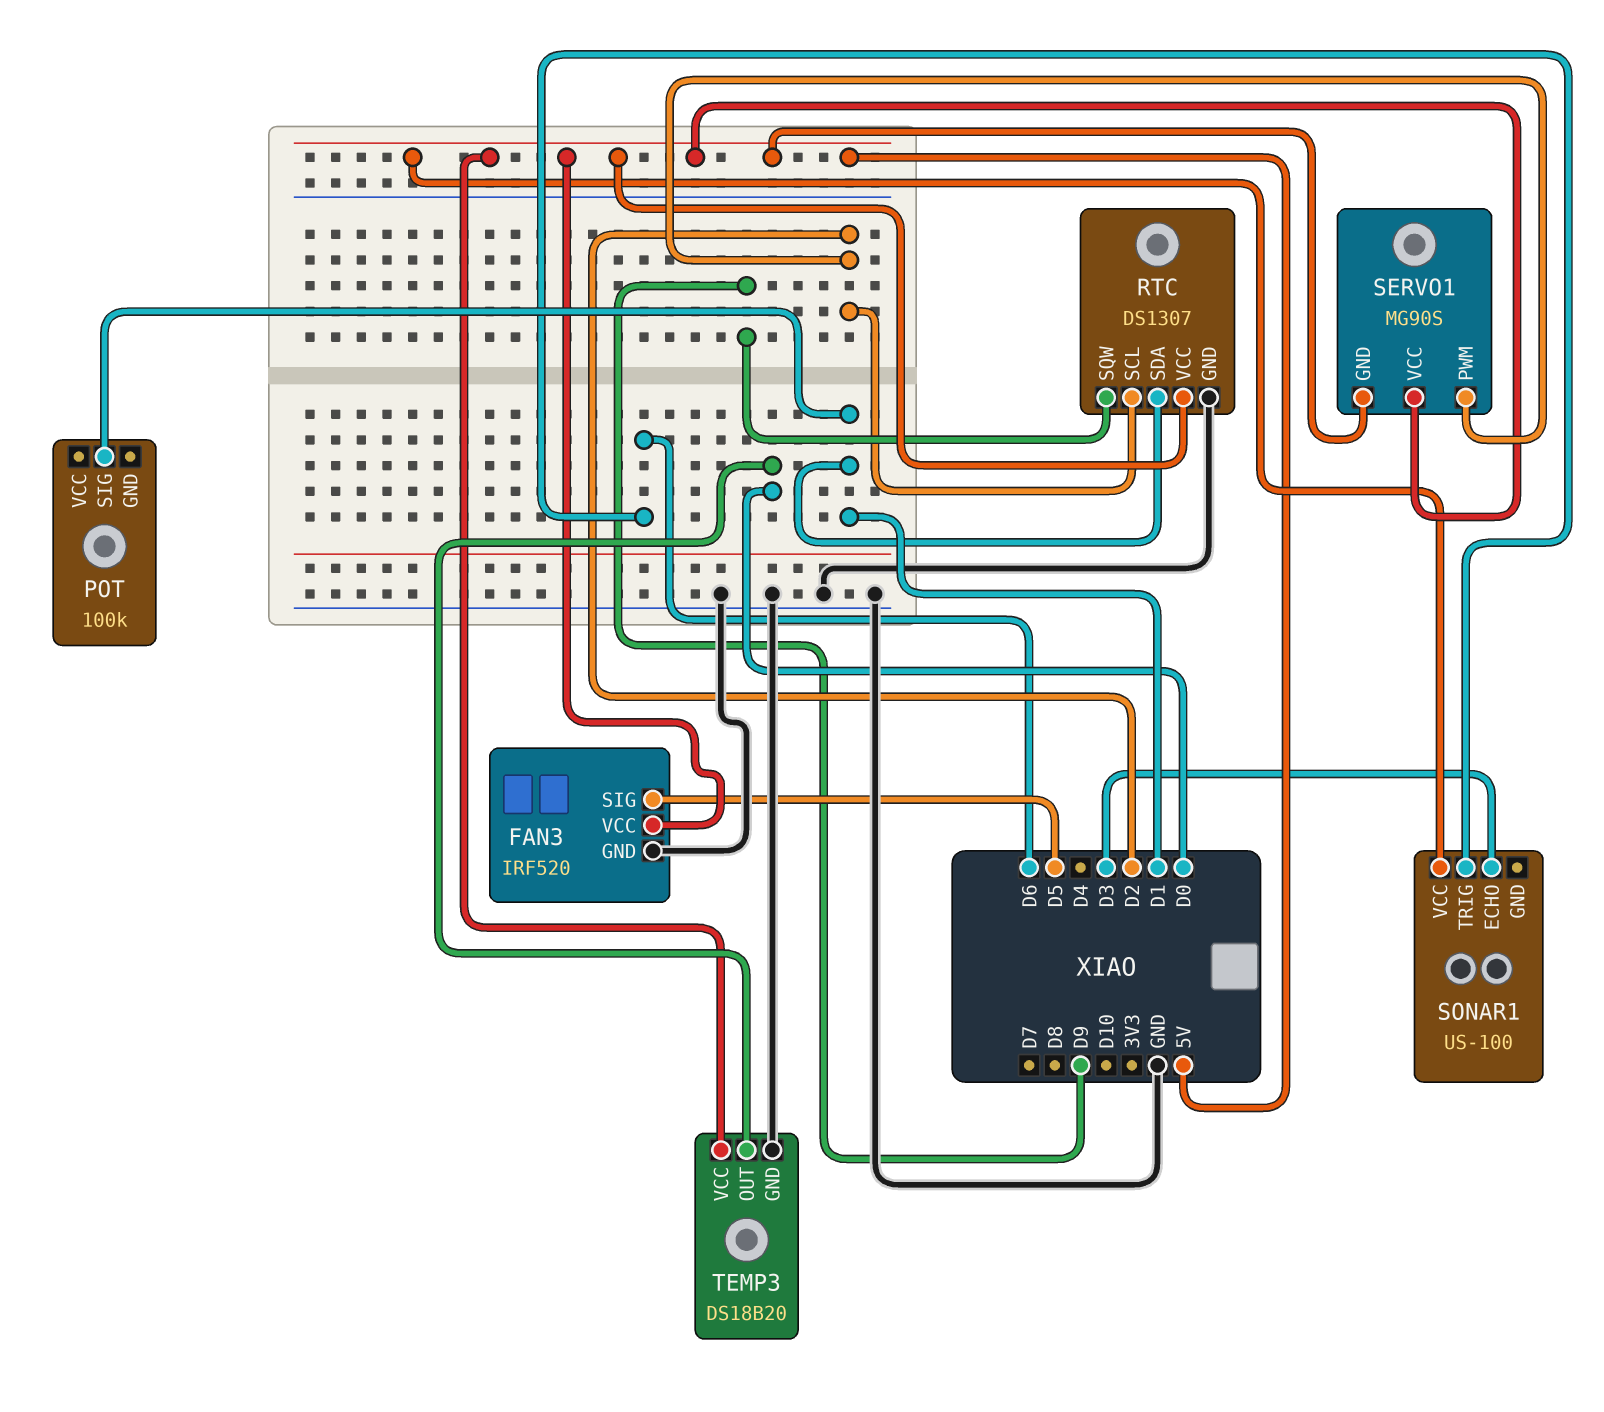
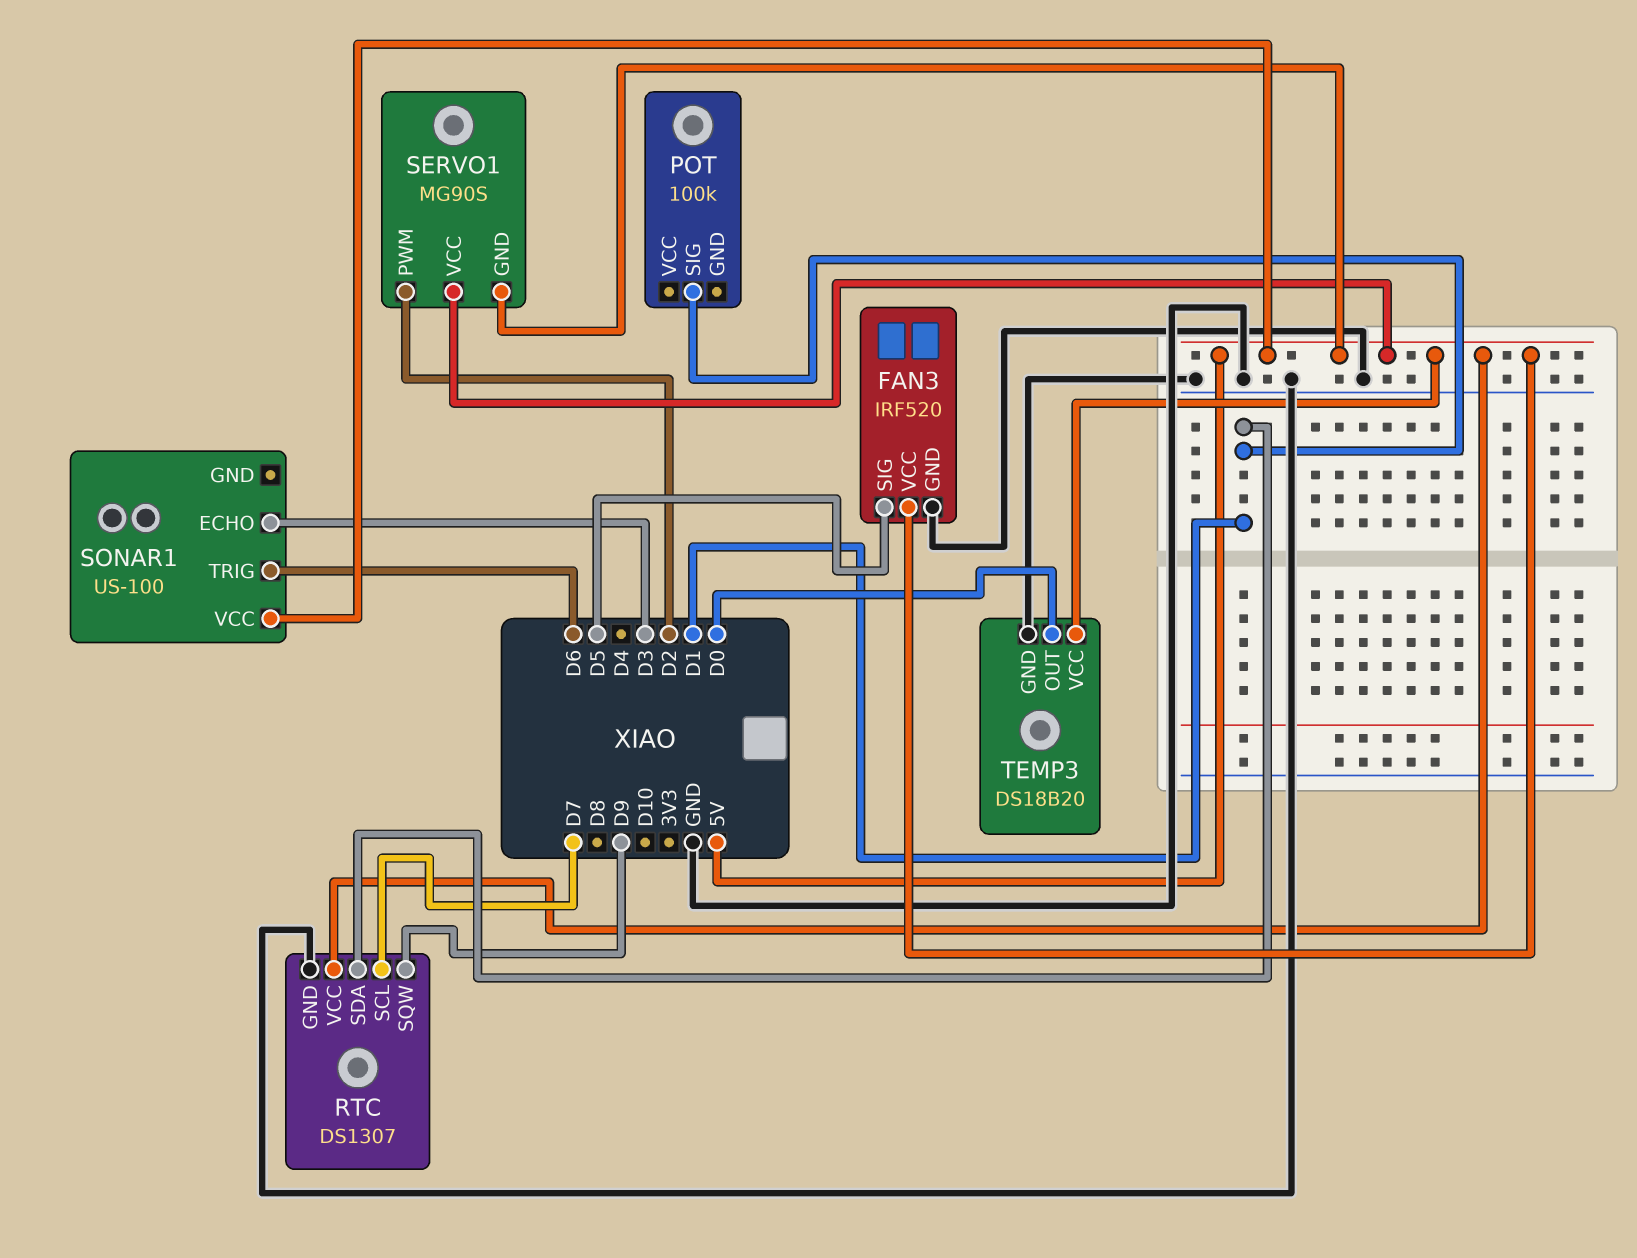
RTC pin SCL: D2 -> D7

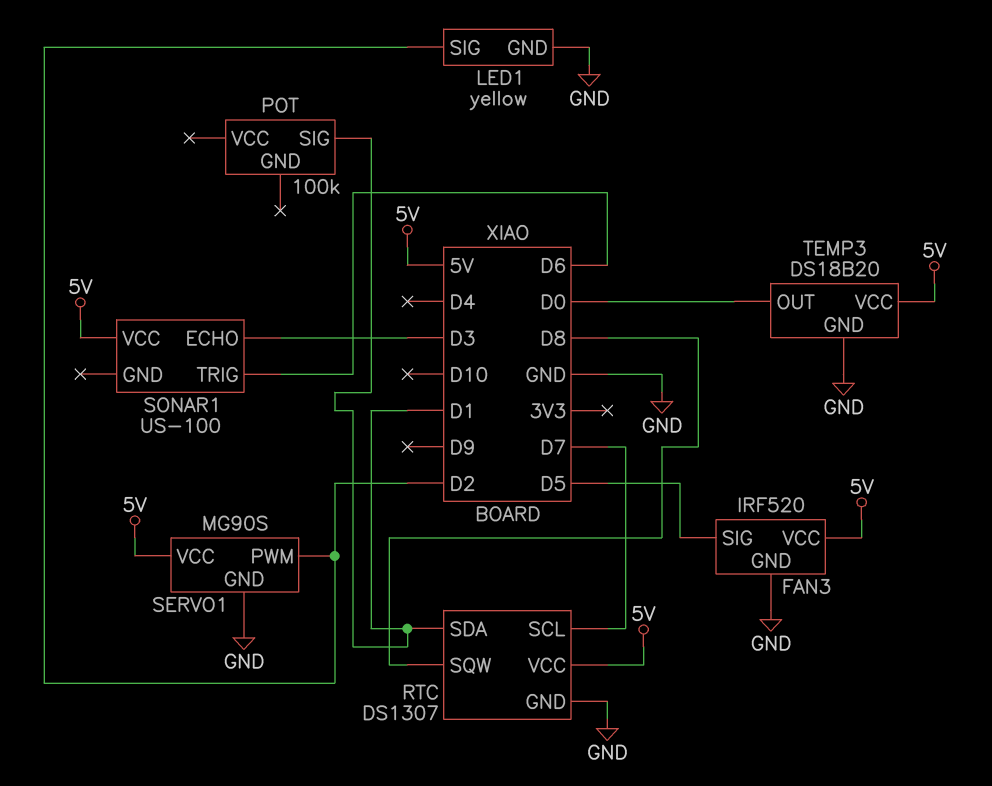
LED1: none -> yellow
LED1 pin GND: none -> GND
LED1 pin SIG: none -> D2
RTC pin SQW: D9 -> D8
SERVO1 pin GND: 5V -> GND

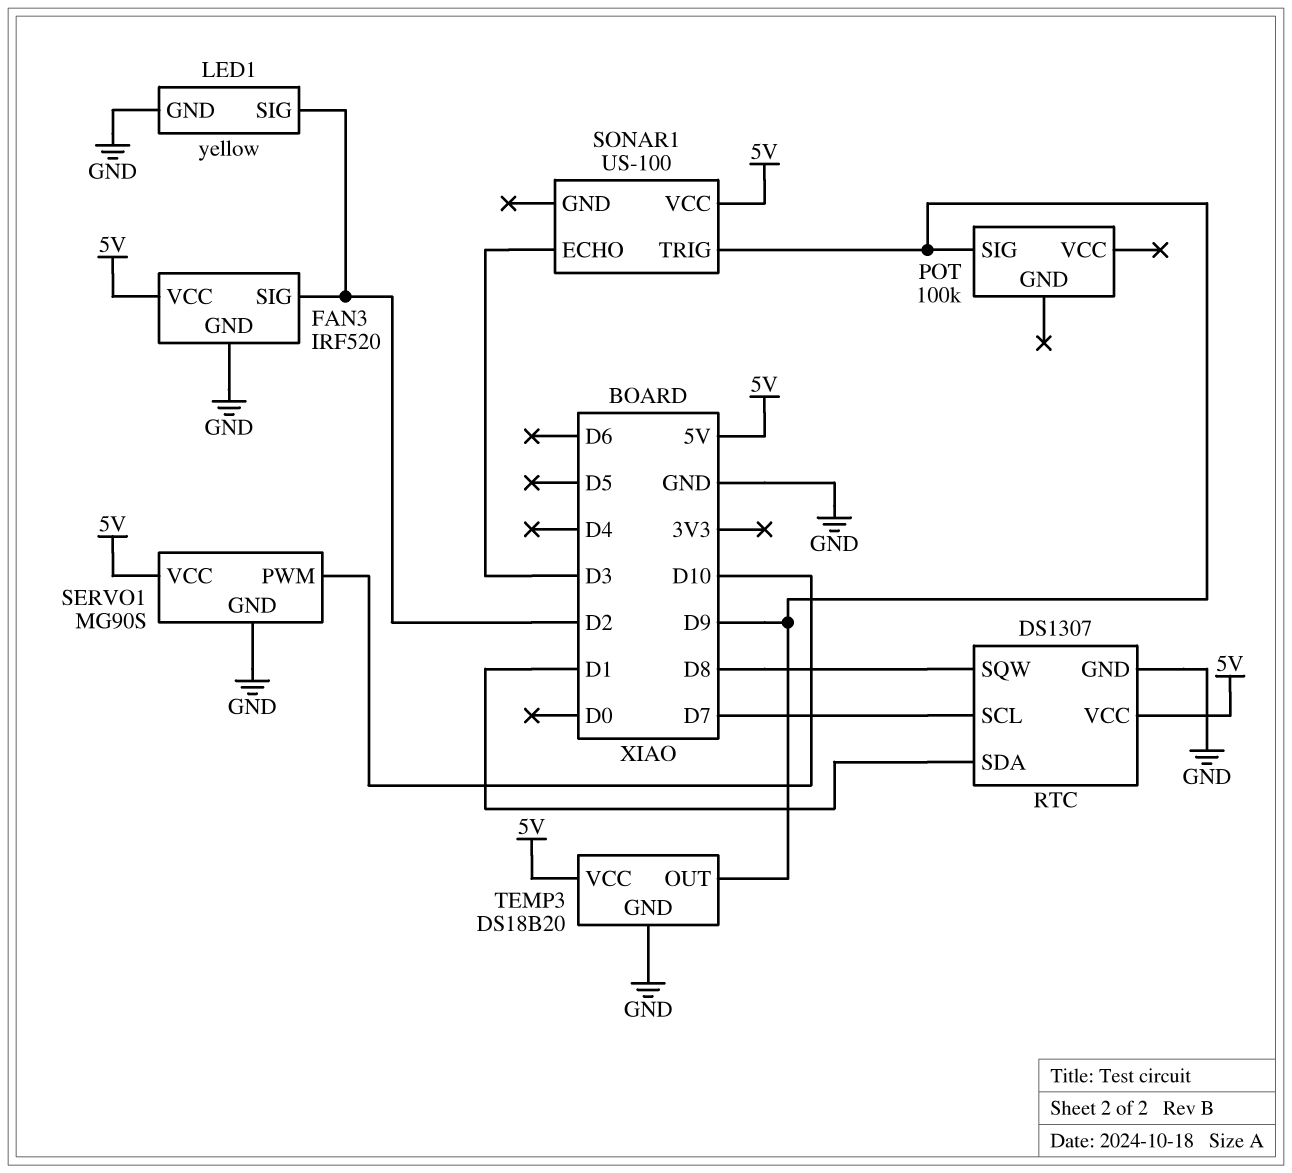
FAN3 pin SIG: D5 -> D2
POT pin SIG: D1 -> D9
SERVO1 pin PWM: D2 -> D10
SONAR1 pin TRIG: D6 -> D9
TEMP3 pin OUT: D0 -> D9

